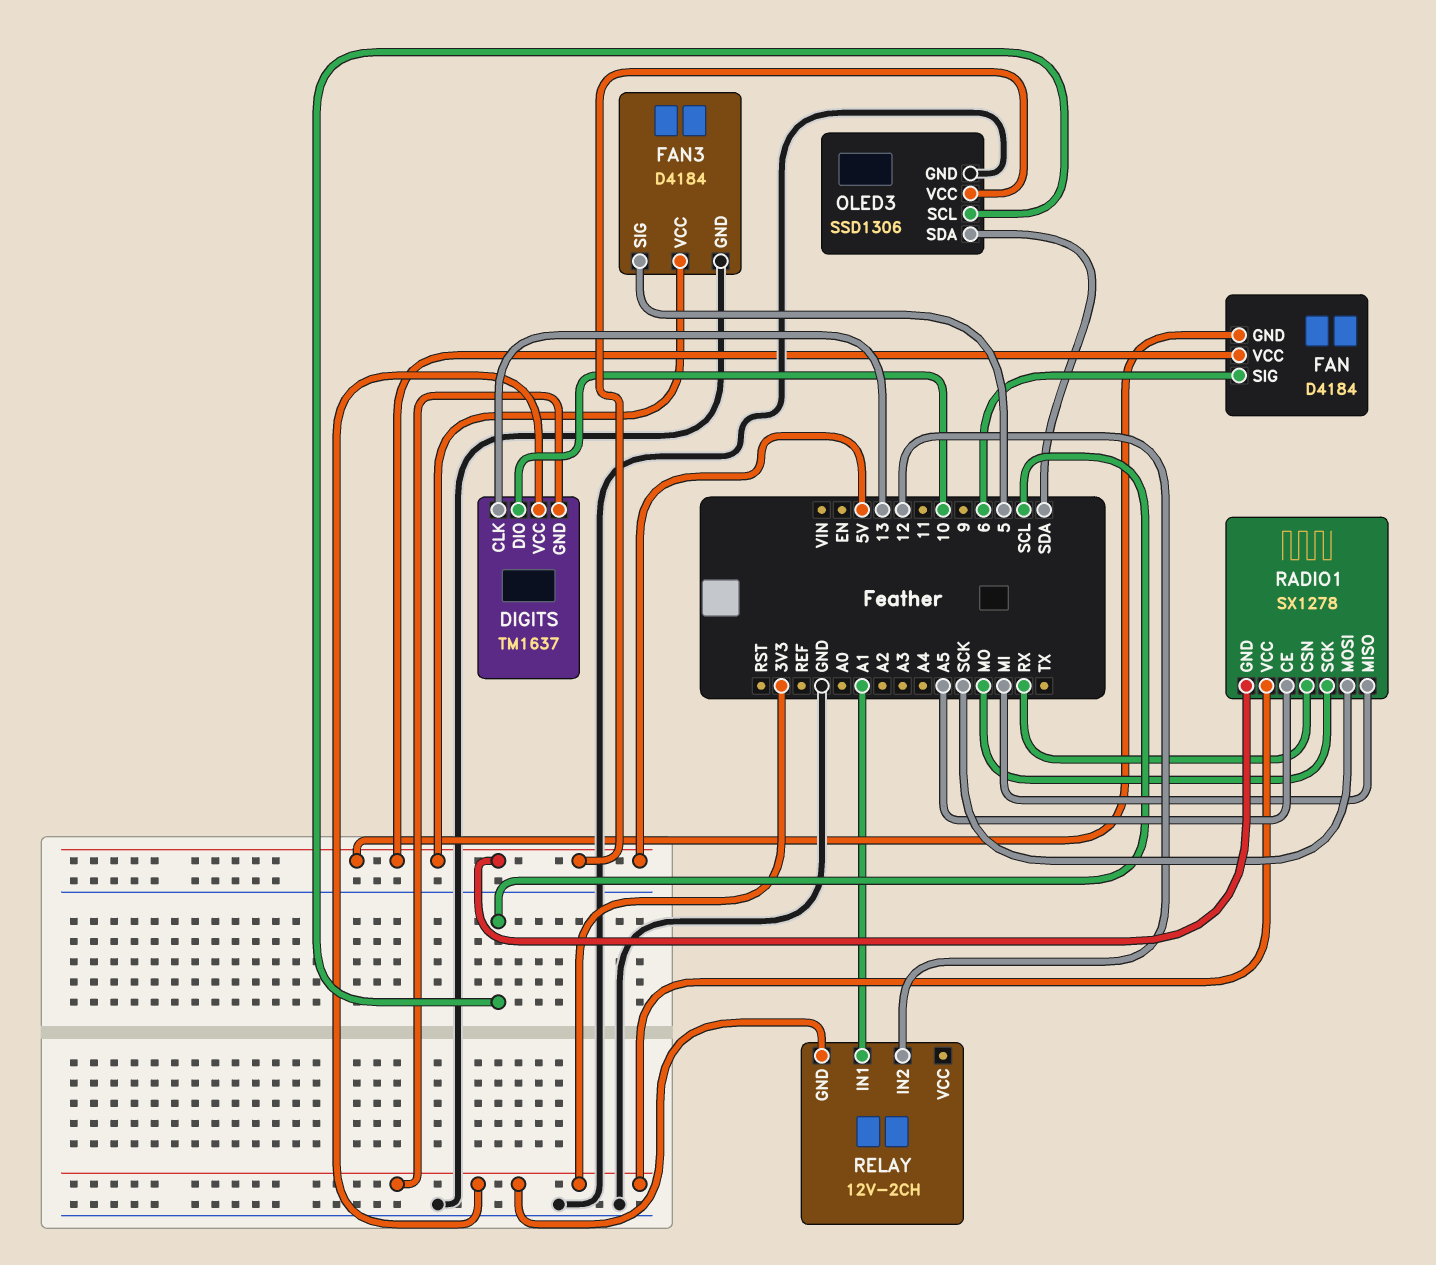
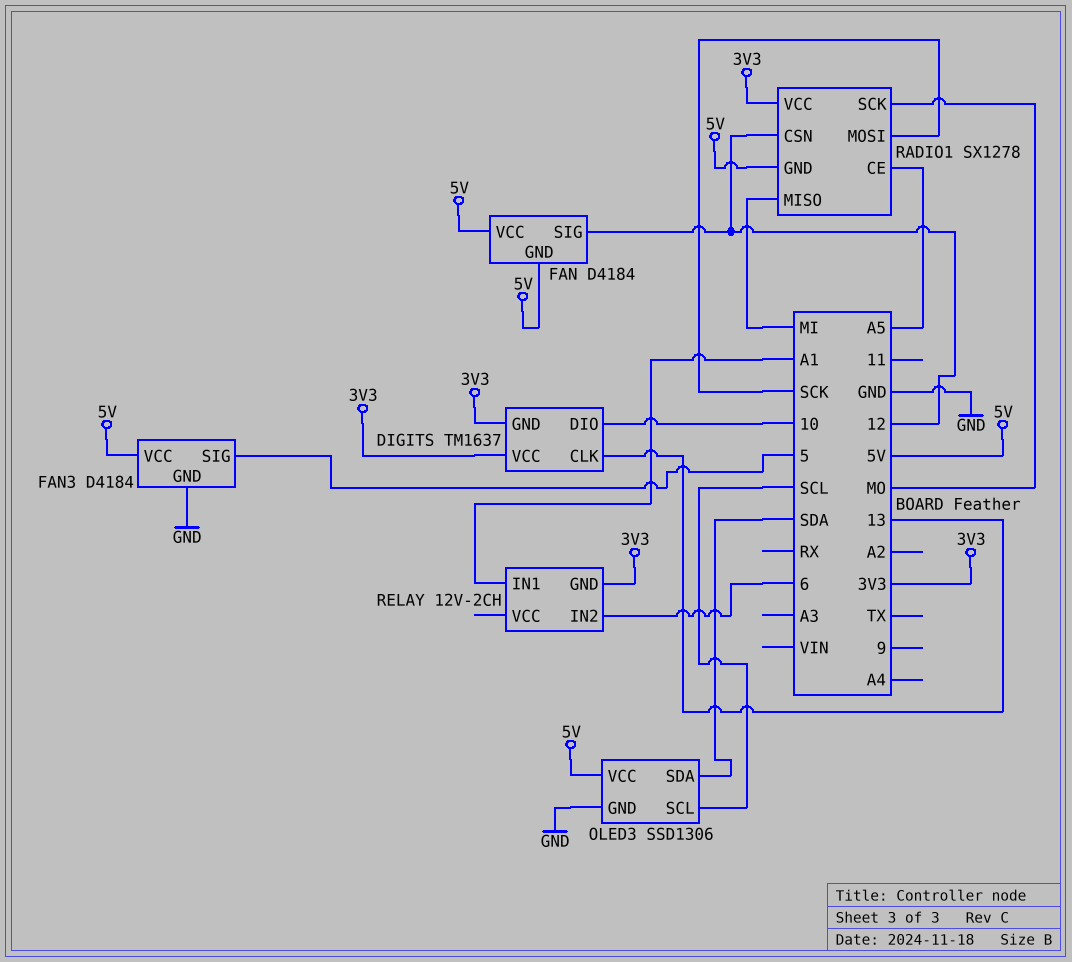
FAN pin SIG: 6 -> 12
RADIO1 pin CSN: RX -> 12
RELAY pin IN2: 12 -> 6

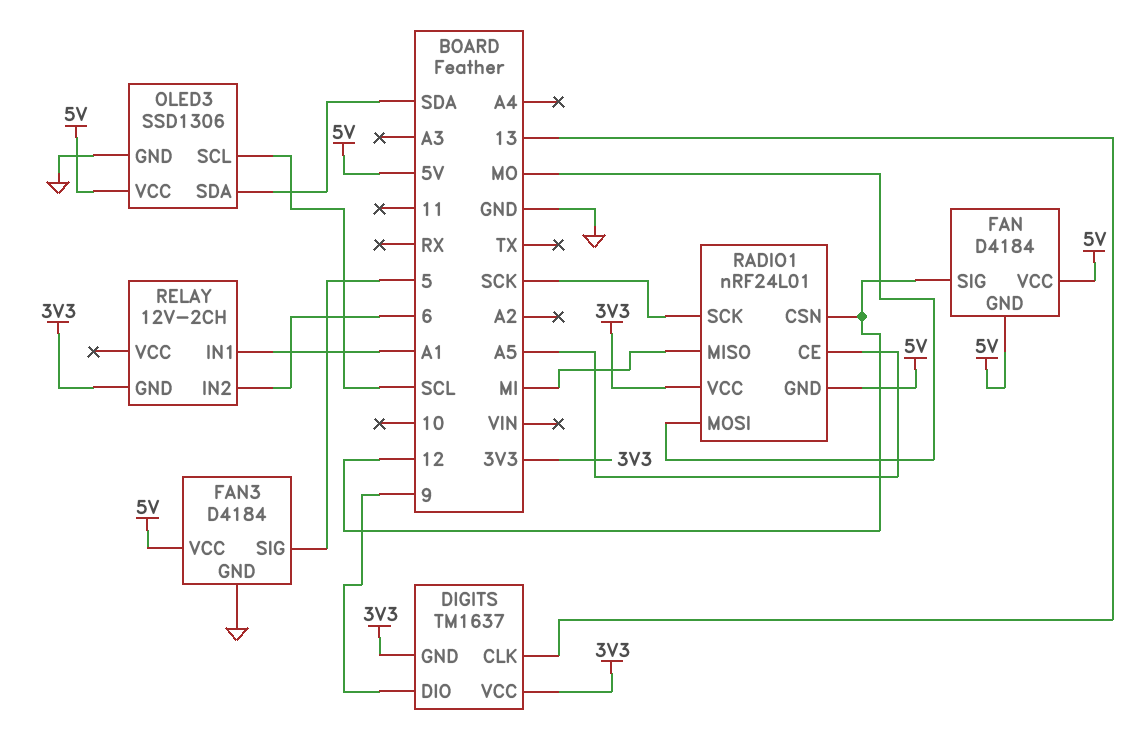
DIGITS pin DIO: 10 -> 9
RADIO1: SX1278 -> nRF24L01
RADIO1 pin MOSI: SCK -> MO
RADIO1 pin SCK: MO -> SCK

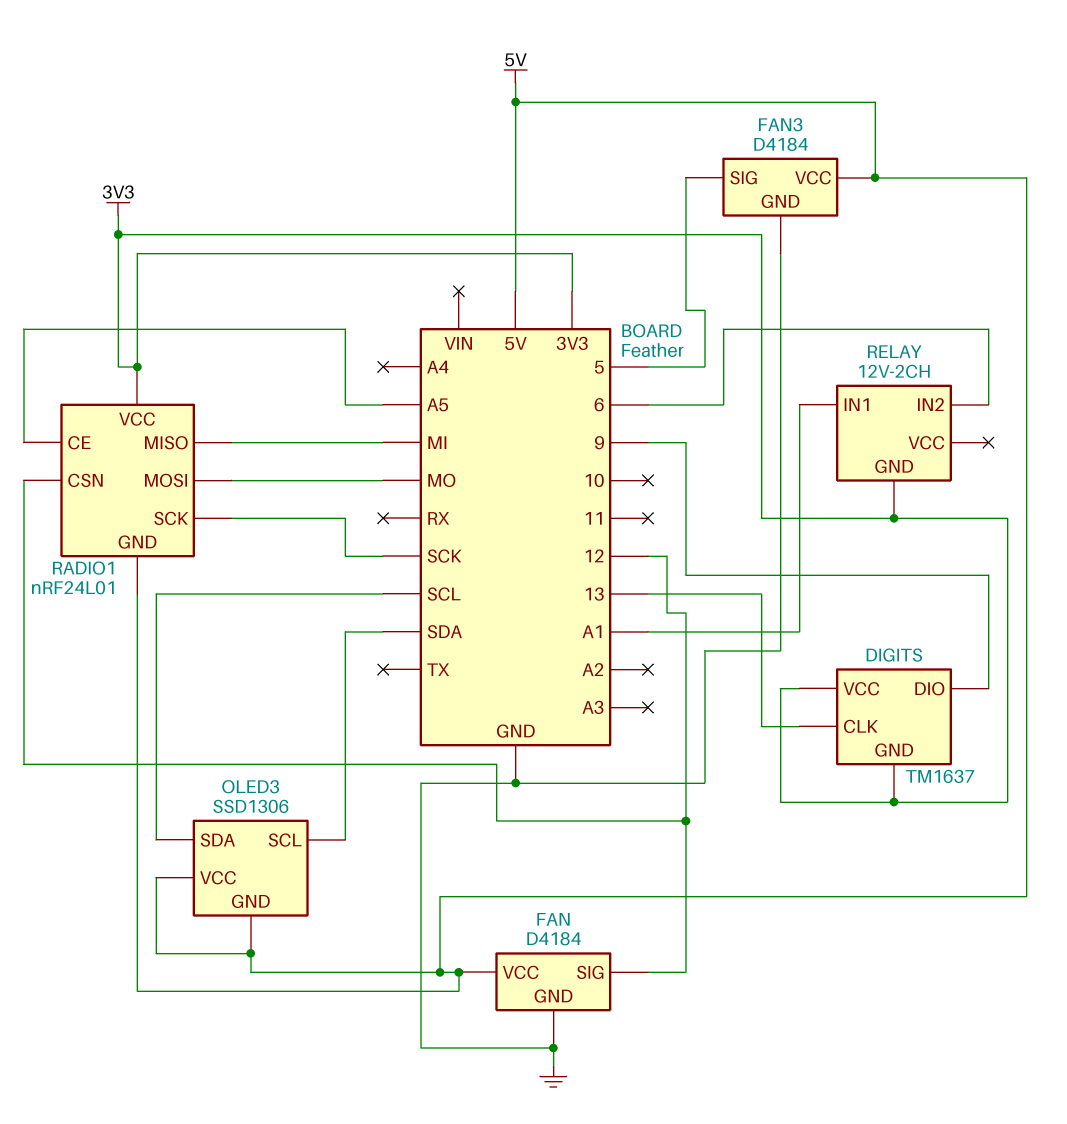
FAN pin GND: 5V -> GND
OLED3 pin GND: GND -> 5V
OLED3 pin SCL: SCL -> SDA
OLED3 pin SDA: SDA -> SCL

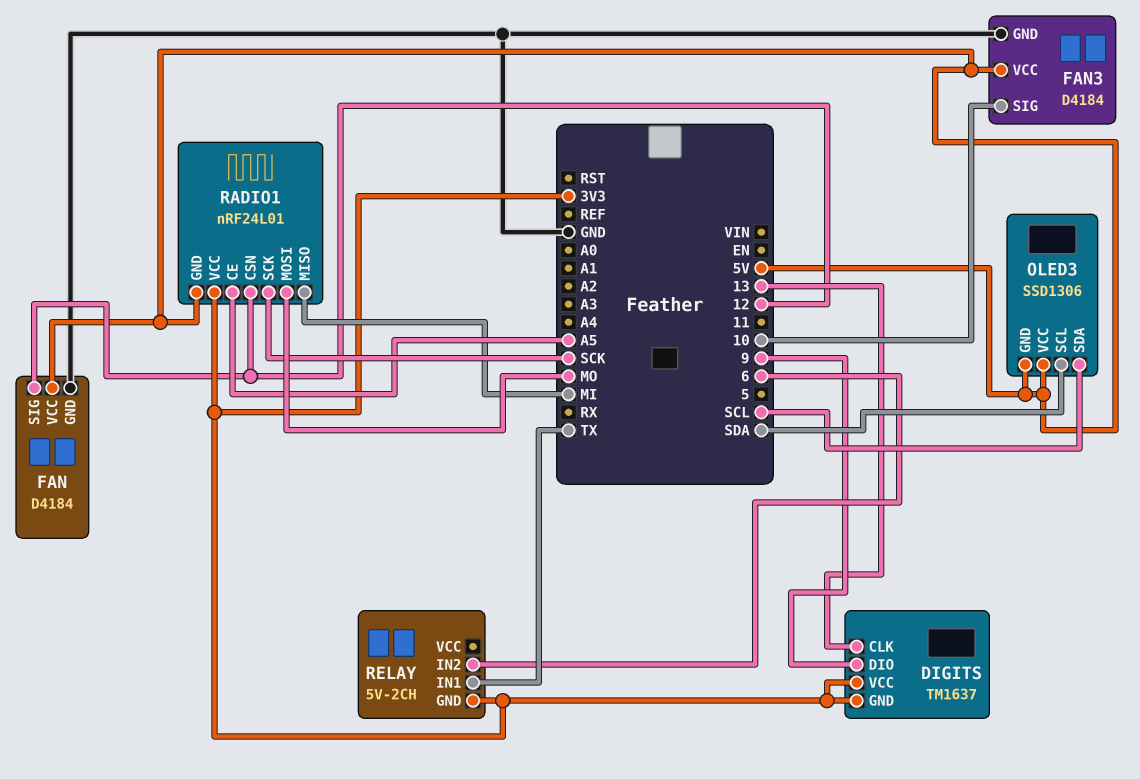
FAN3 pin SIG: 5 -> 10
RELAY: 12V-2CH -> 5V-2CH
RELAY pin IN1: A1 -> TX

